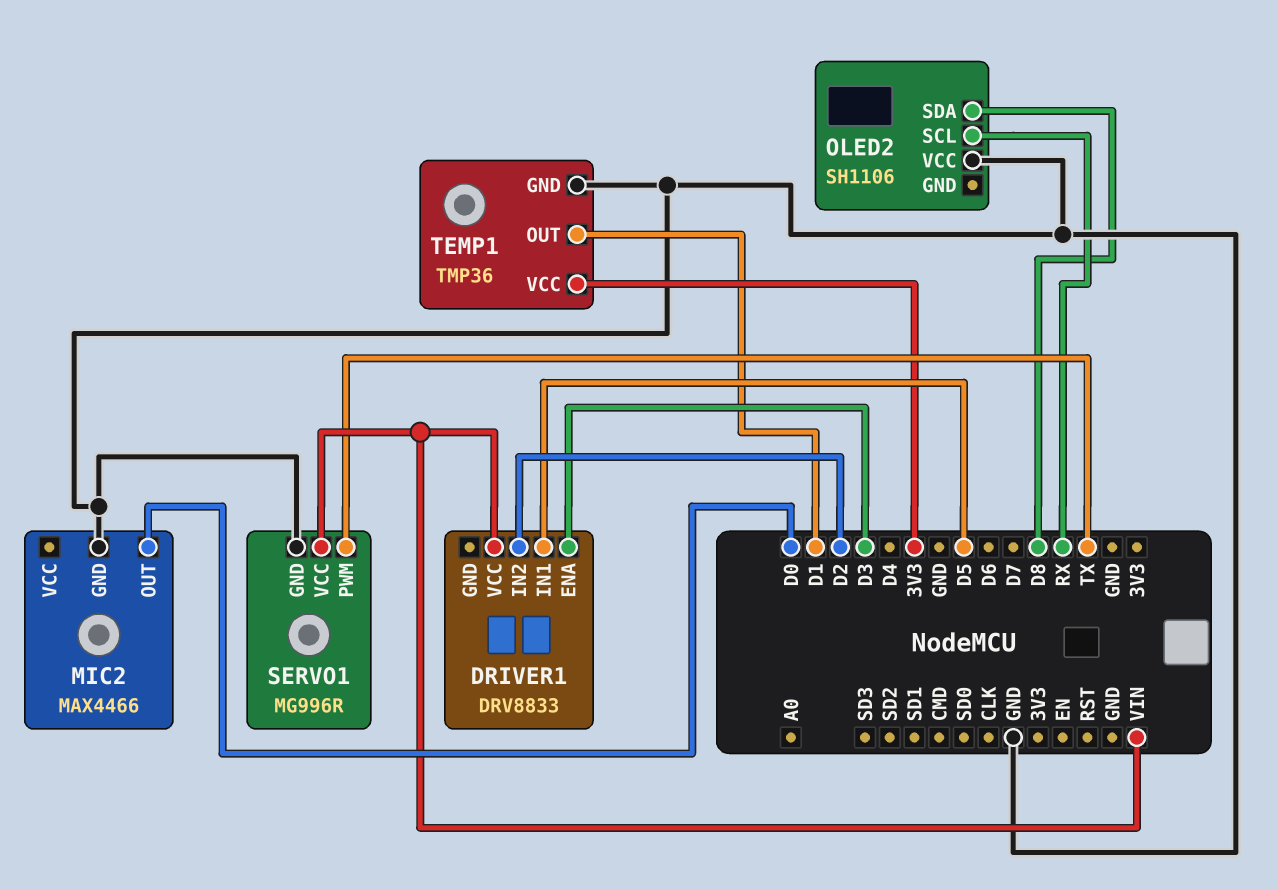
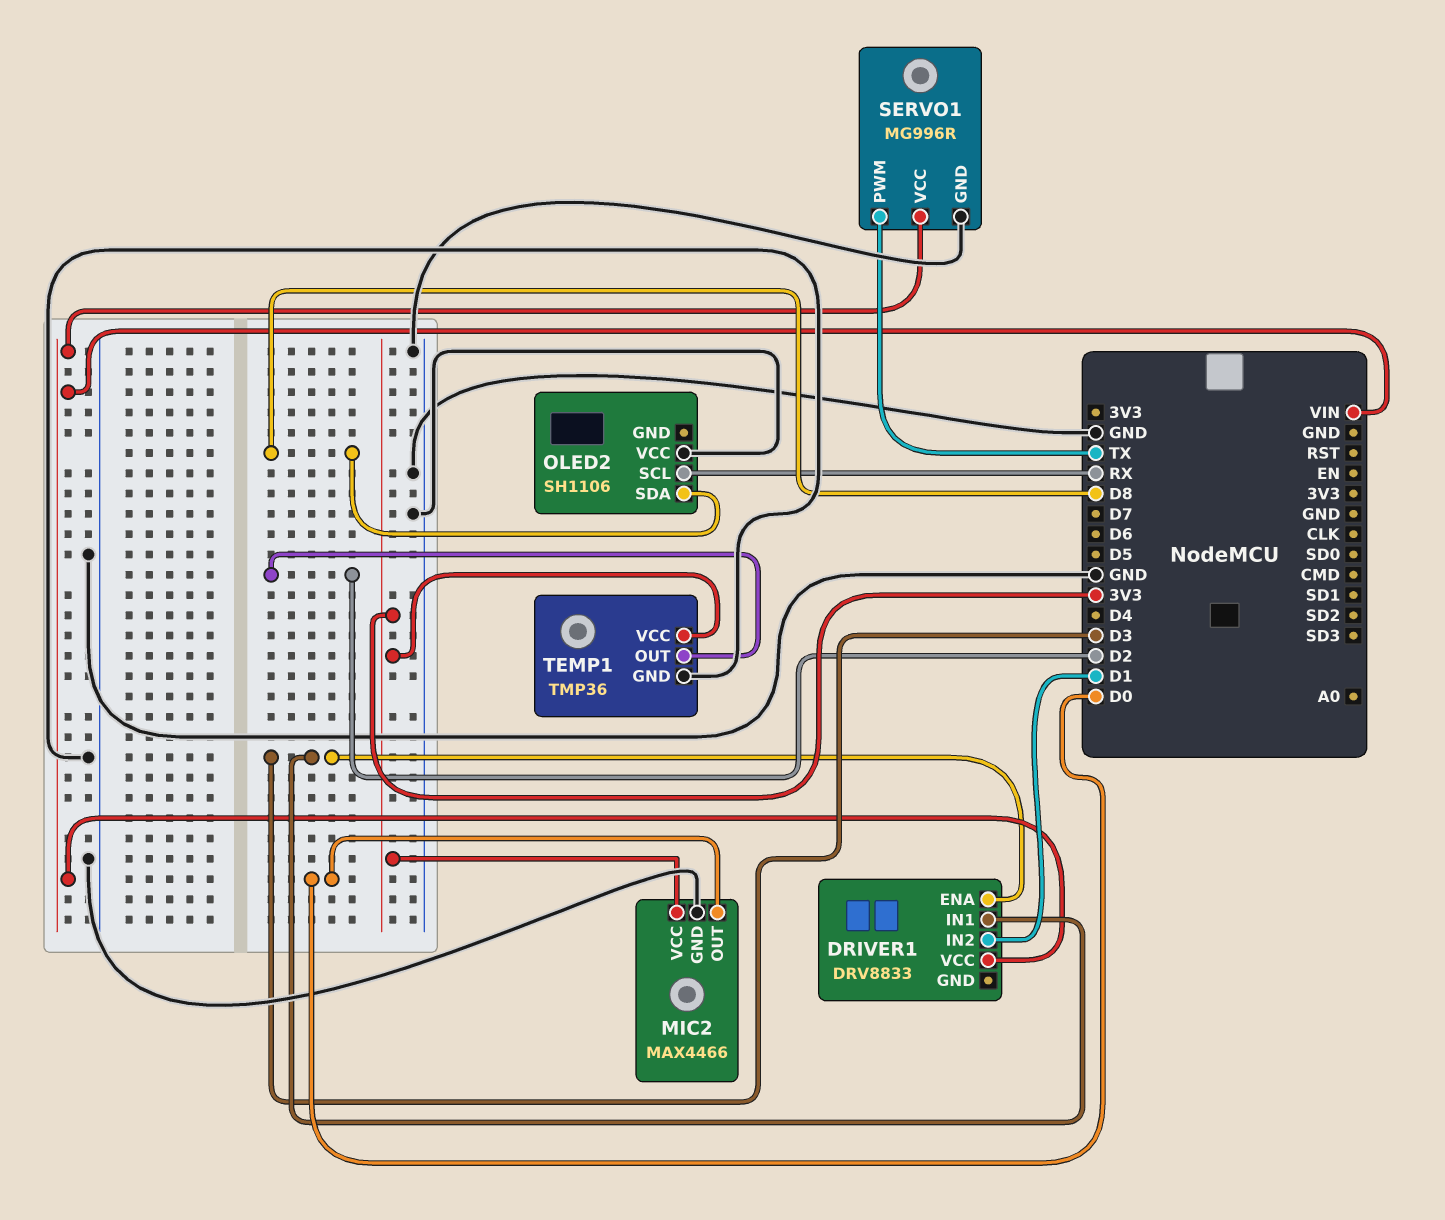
DRIVER1 pin IN1: D5 -> D3
DRIVER1 pin IN2: D2 -> D1
MIC2 pin VCC: none -> 3V3
TEMP1 pin OUT: D1 -> D2

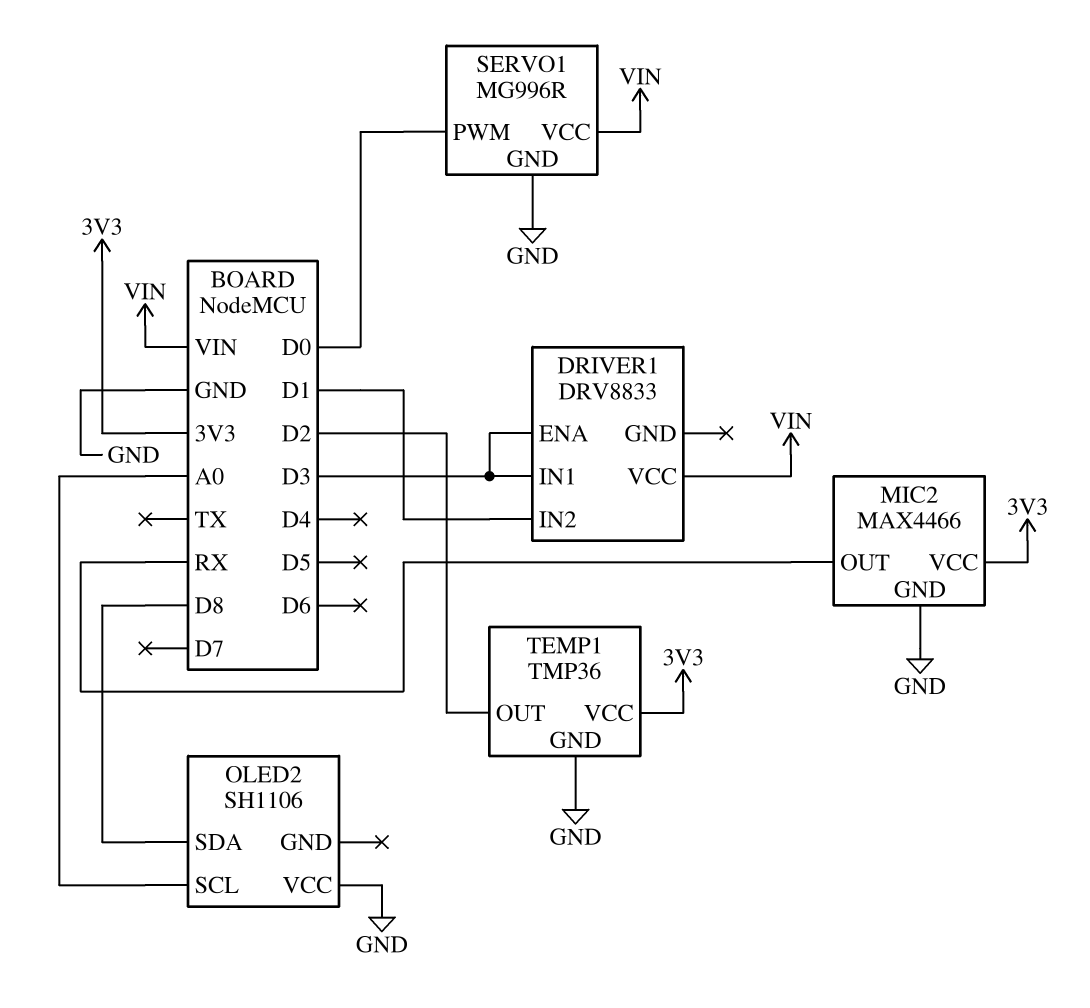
MIC2 pin OUT: D0 -> RX
OLED2 pin SCL: RX -> A0
SERVO1 pin PWM: TX -> D0

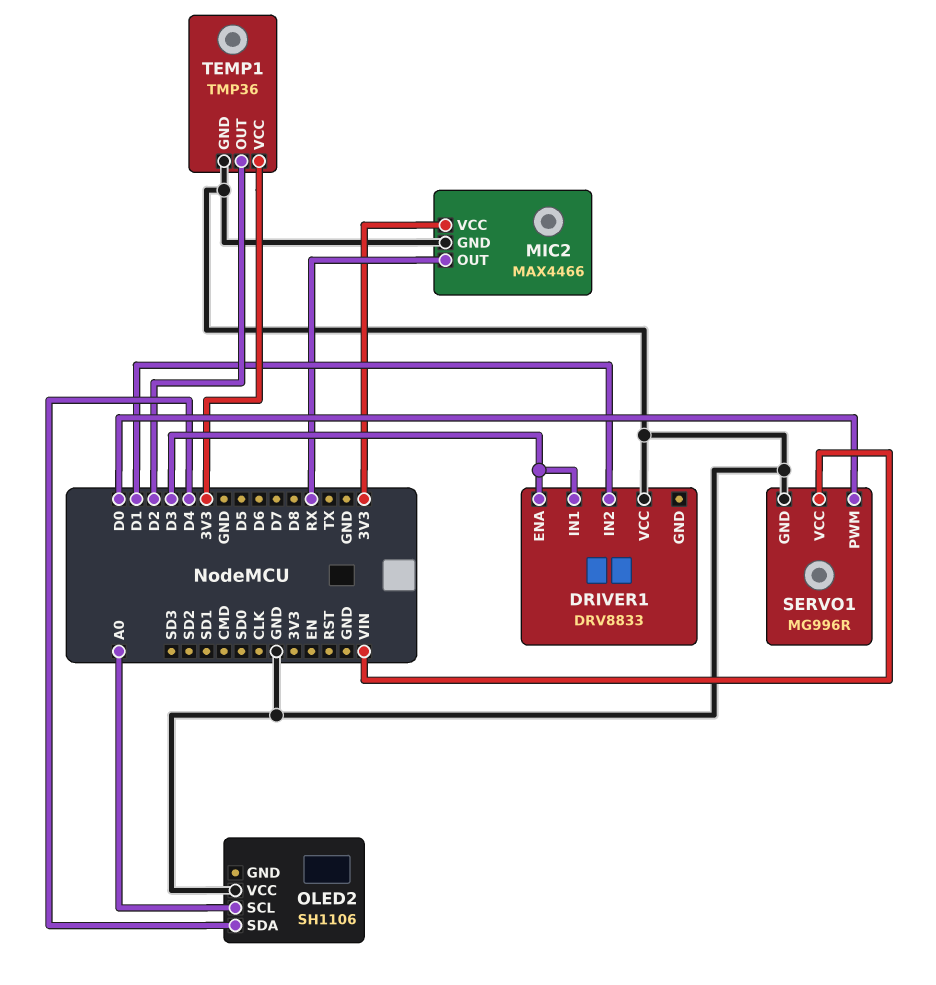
DRIVER1 pin VCC: VIN -> GND
OLED2 pin SDA: D8 -> D4

